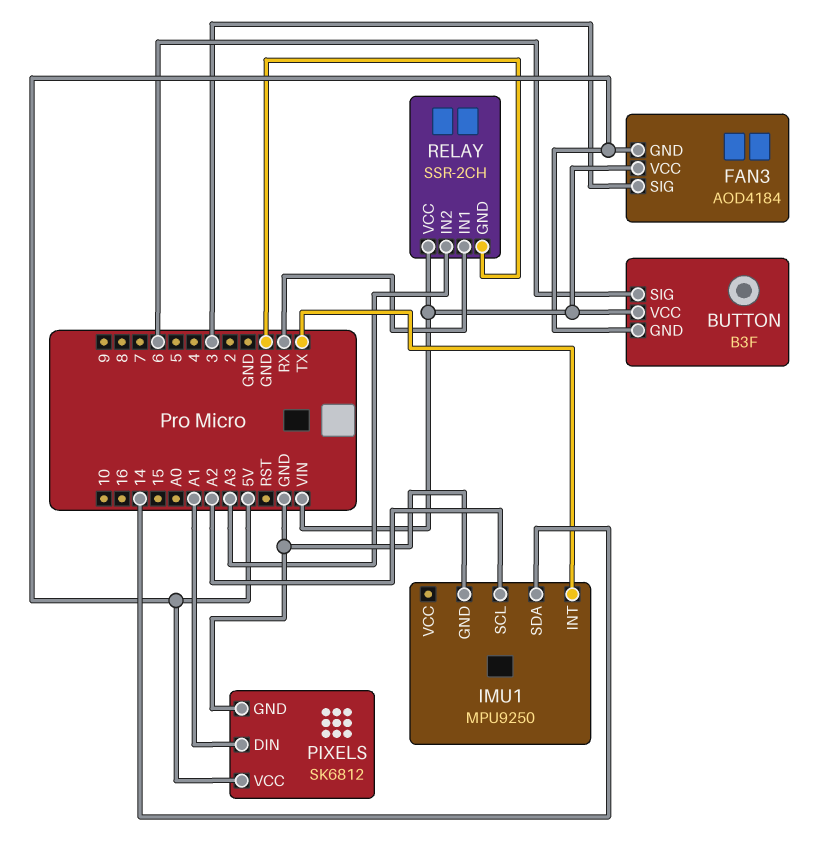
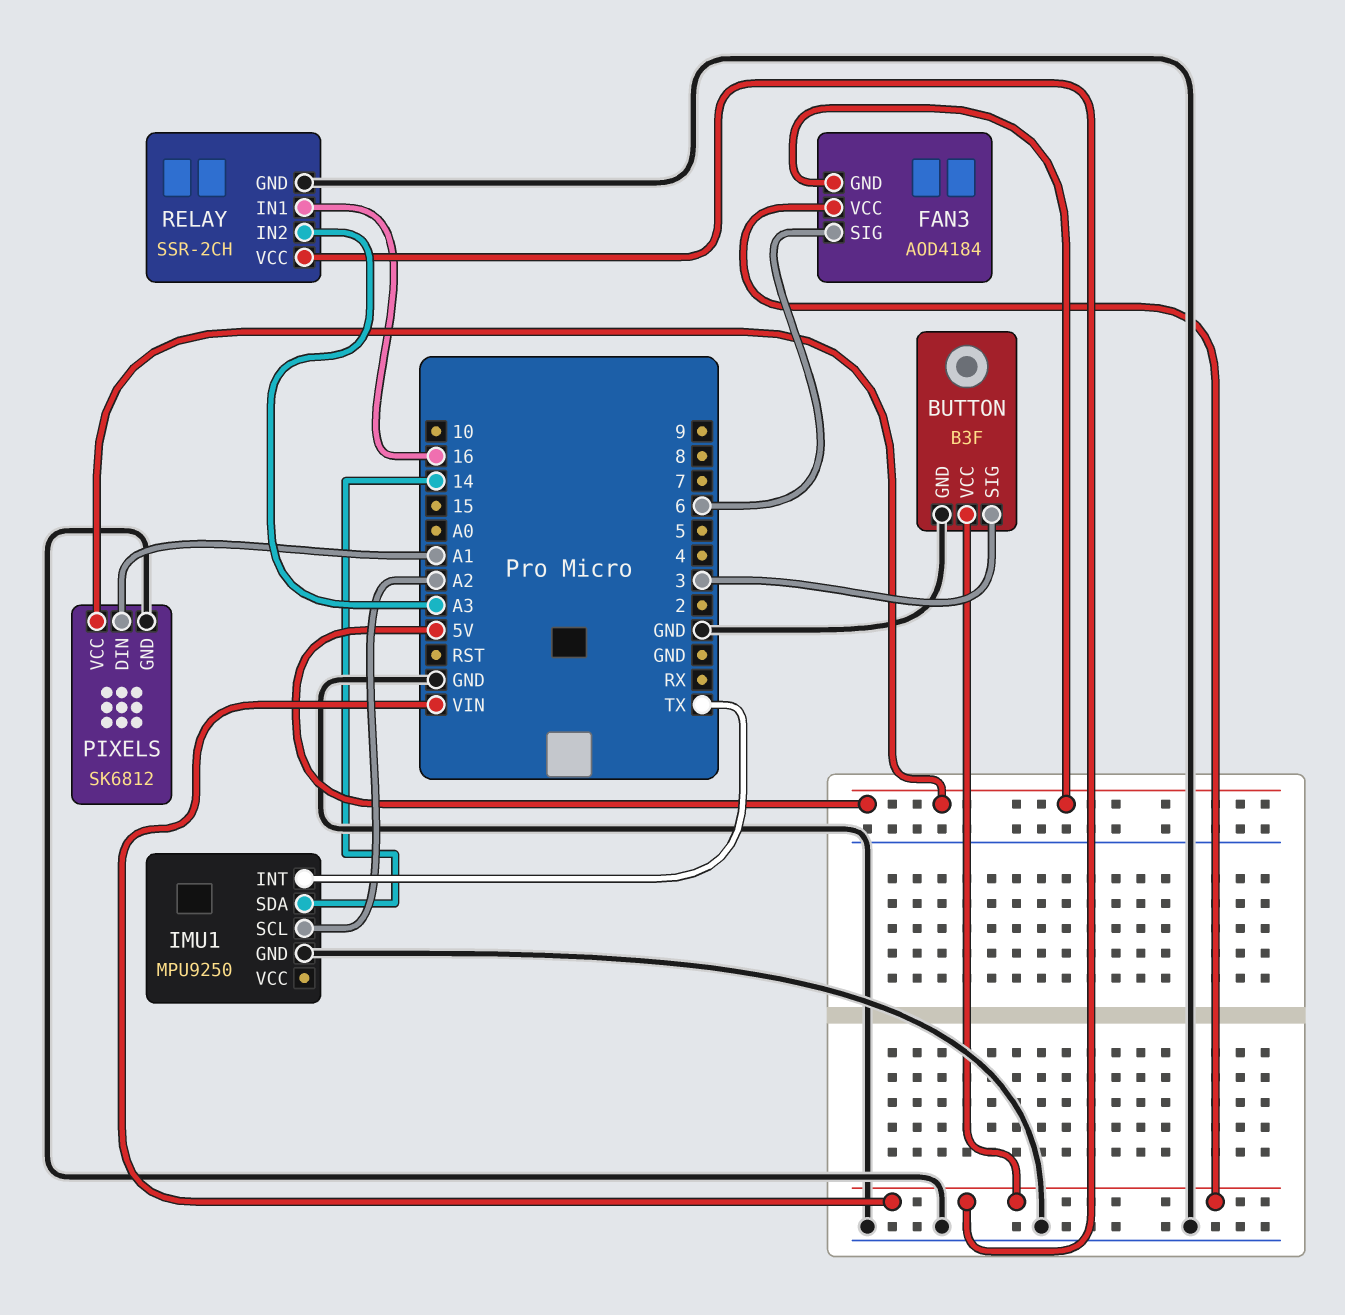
BUTTON pin GND: 5V -> GND
BUTTON pin SIG: 6 -> 3
FAN3 pin SIG: 3 -> 6
RELAY pin IN1: RX -> 16

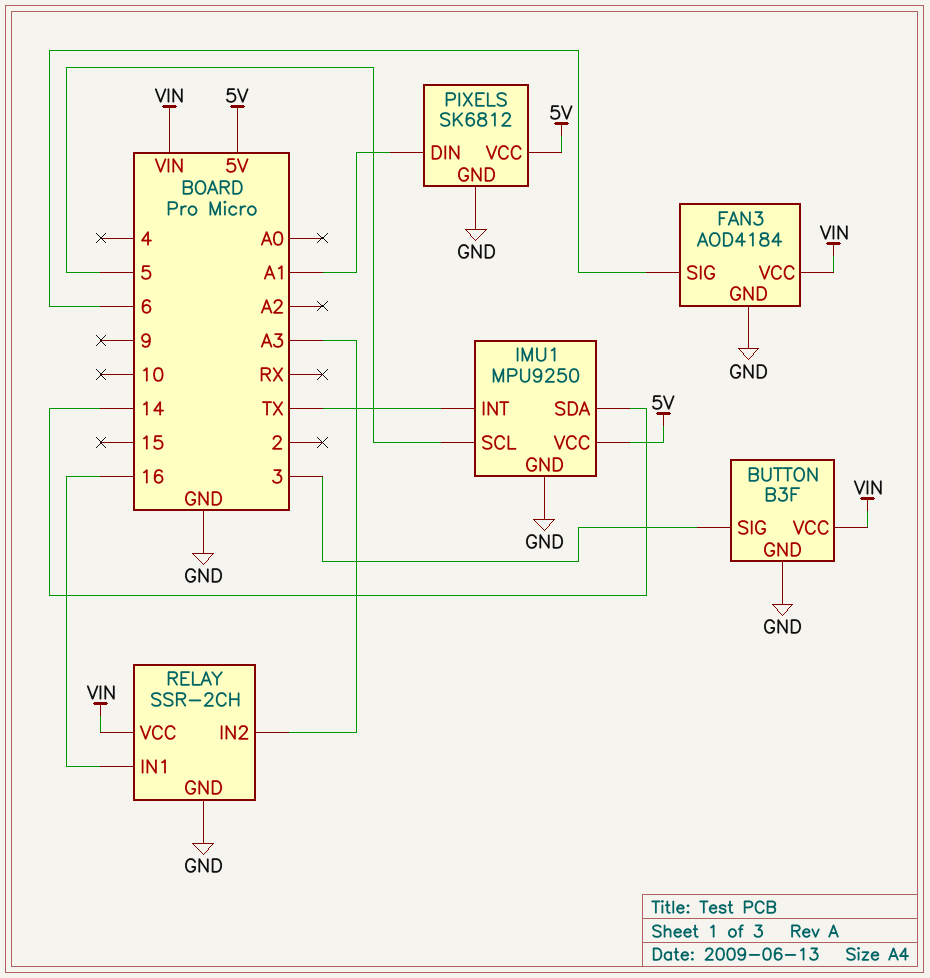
FAN3 pin GND: 5V -> GND
IMU1 pin SCL: A2 -> 5
IMU1 pin VCC: none -> 5V

